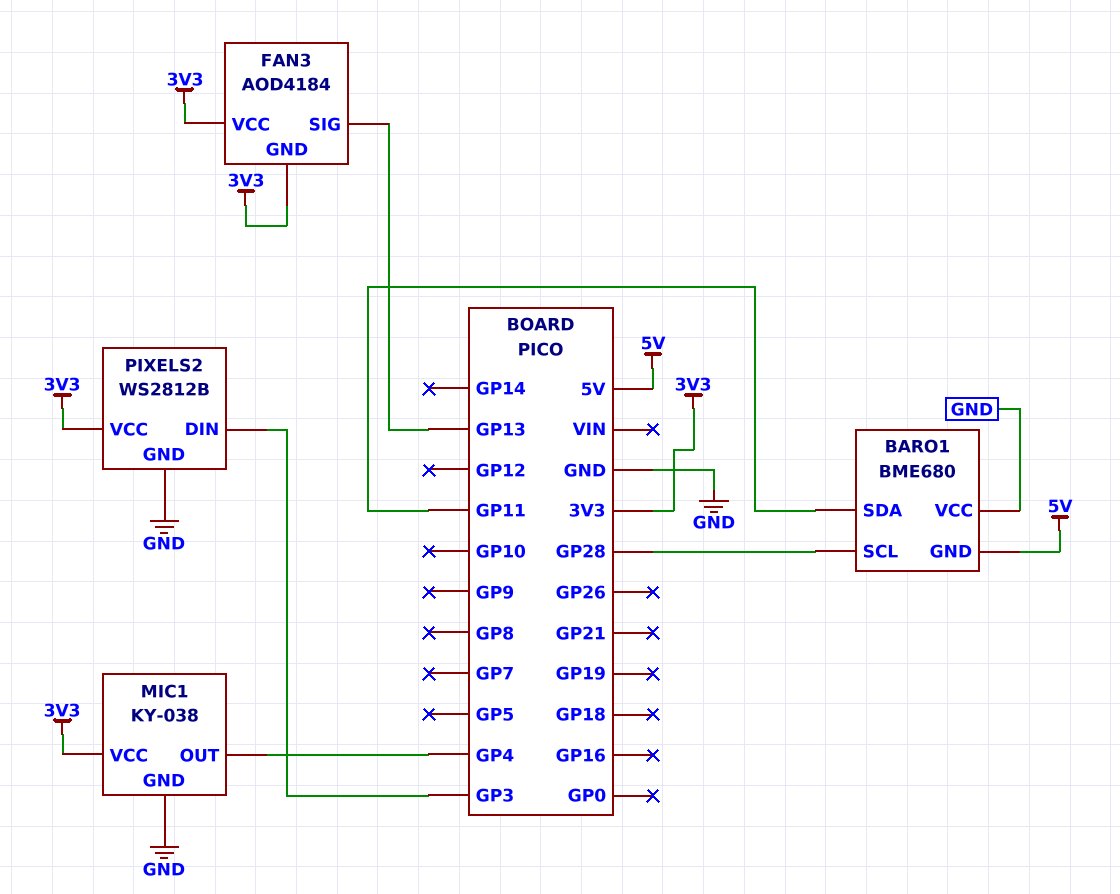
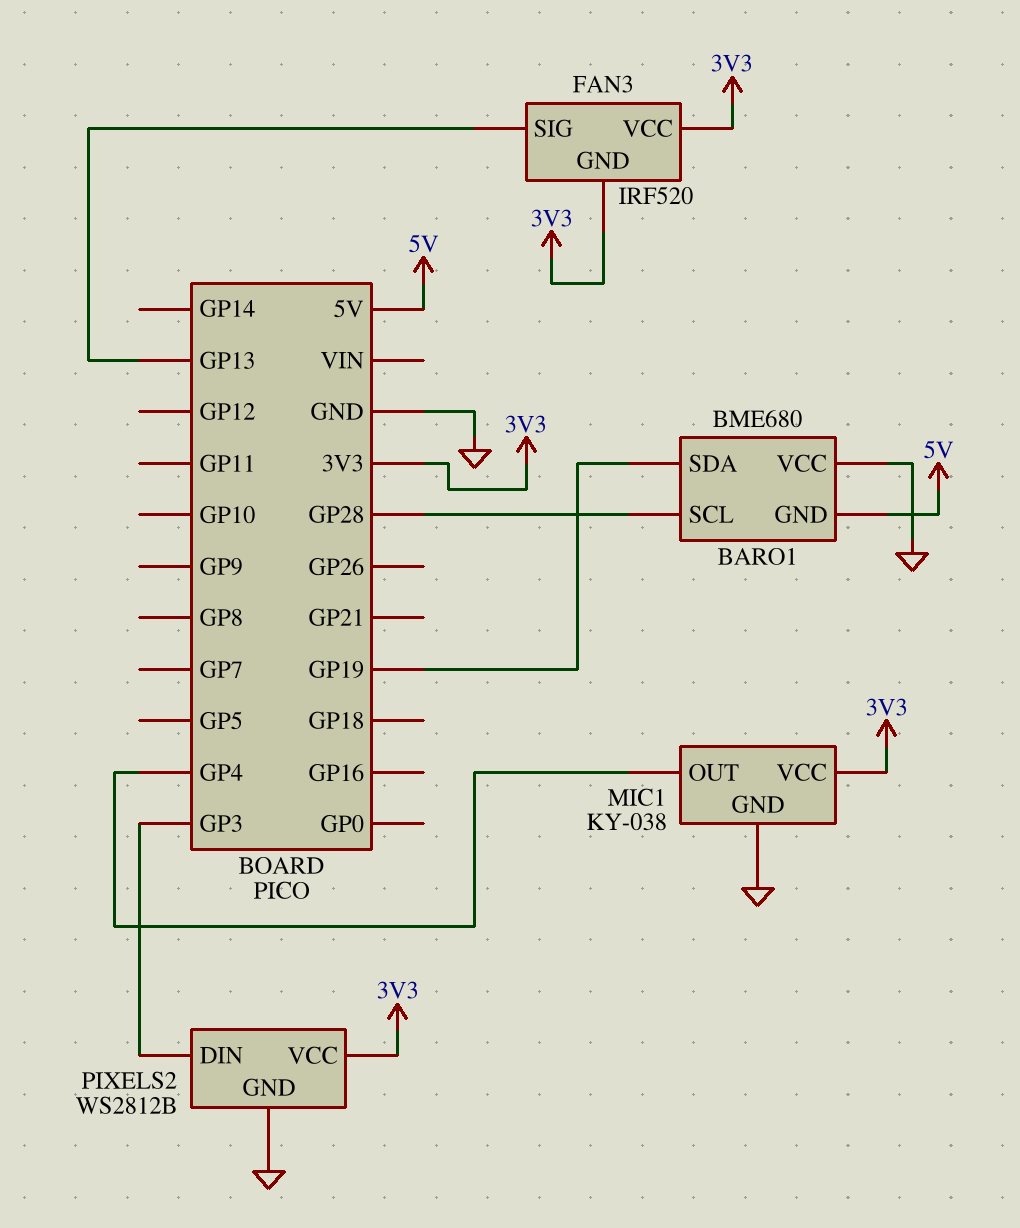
BARO1 pin SDA: GP11 -> GP19
FAN3: AOD4184 -> IRF520

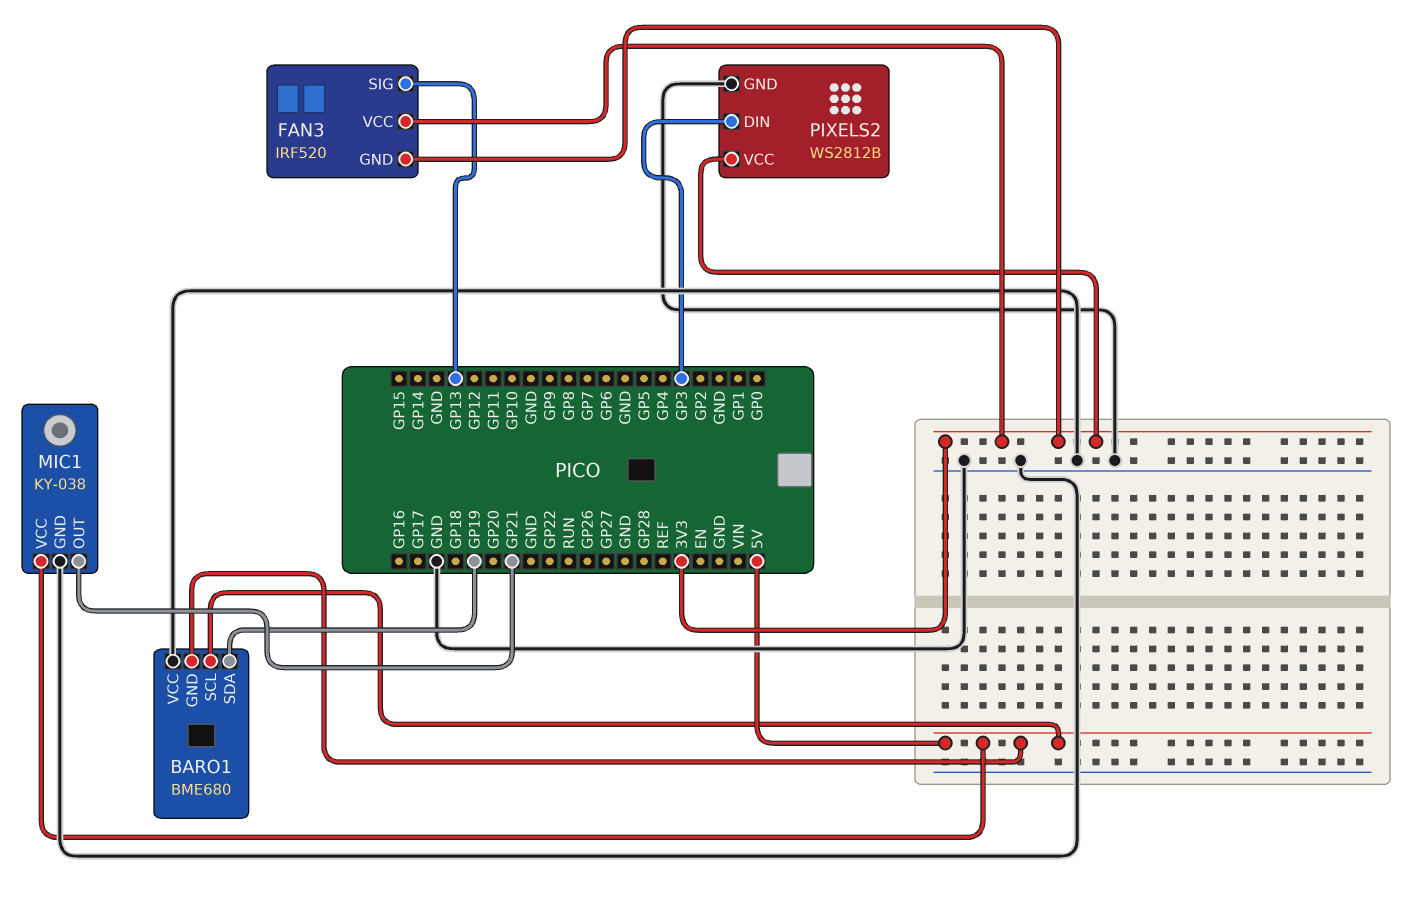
BARO1 pin SCL: GP28 -> 5V
MIC1 pin OUT: GP4 -> GP21
MIC1 pin VCC: 3V3 -> 5V

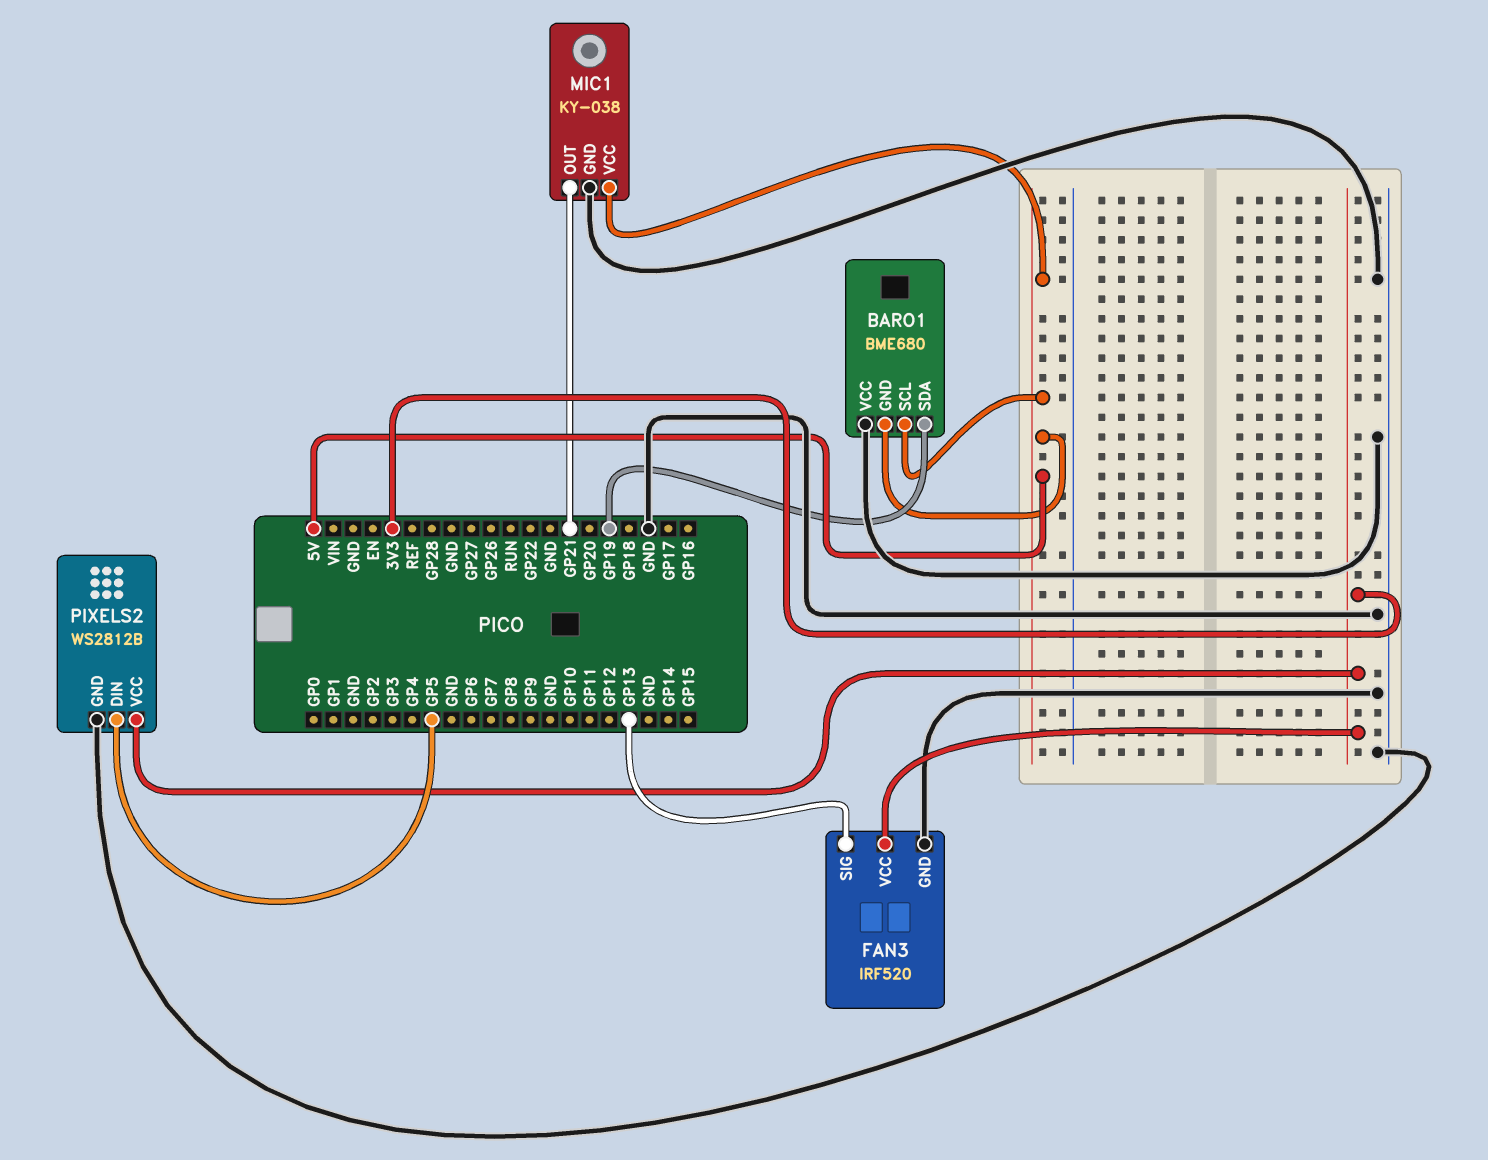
FAN3 pin GND: 3V3 -> GND
PIXELS2 pin DIN: GP3 -> GP5

